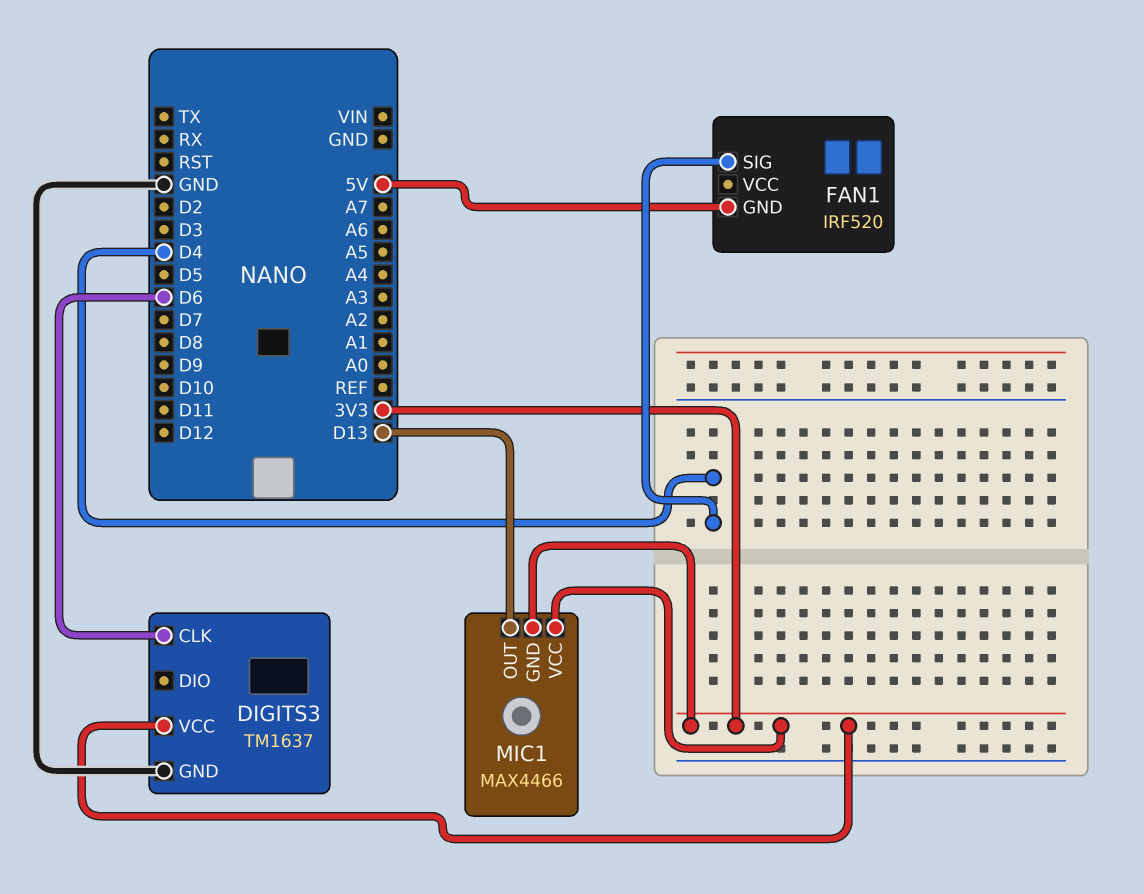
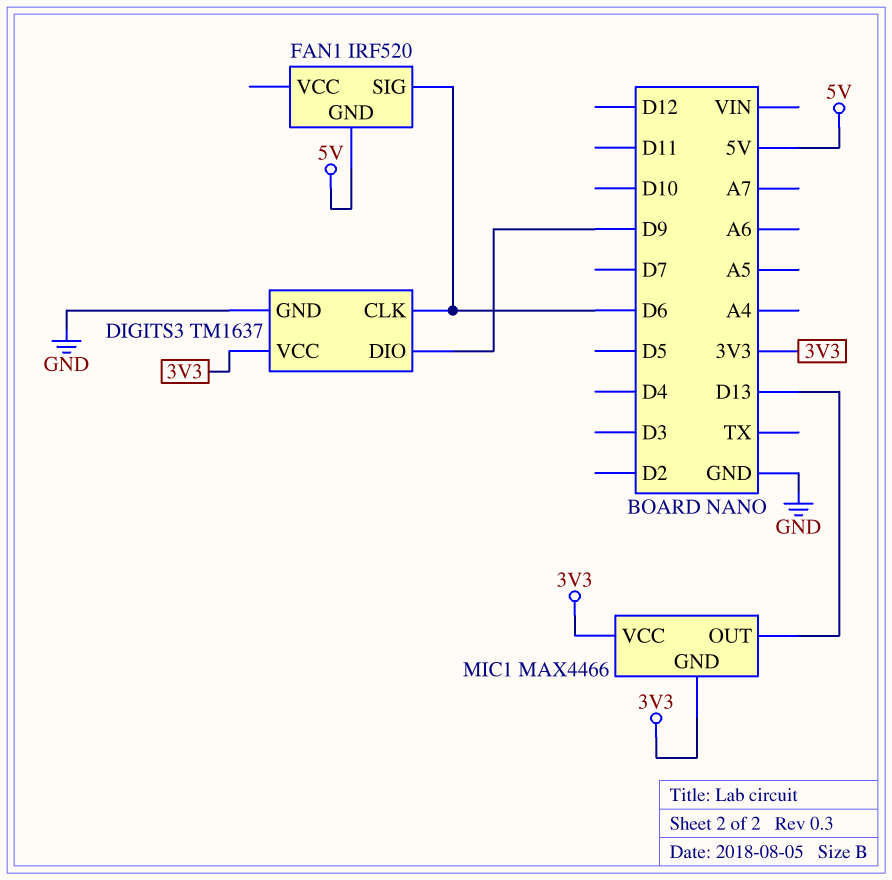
DIGITS3 pin DIO: none -> D9
FAN1 pin SIG: D4 -> D6

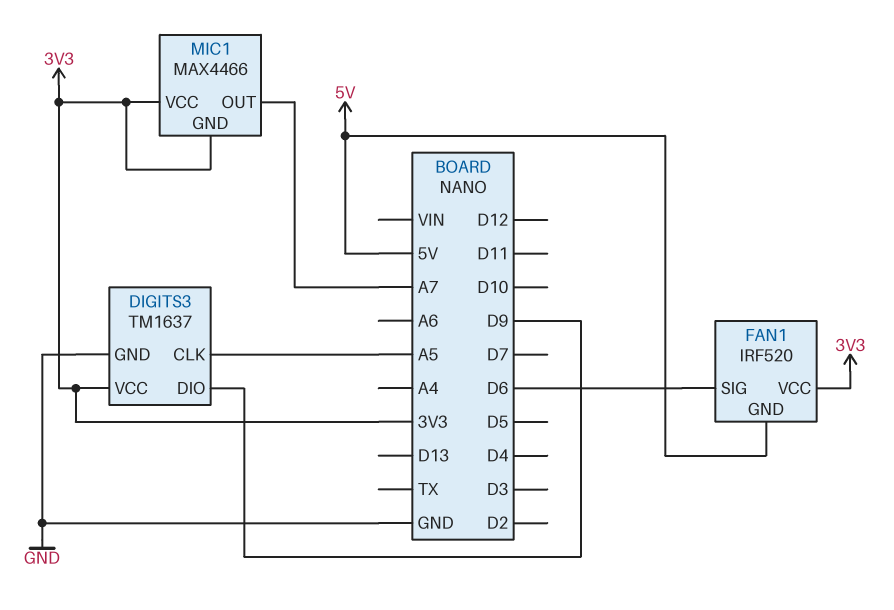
DIGITS3 pin CLK: D6 -> A5
FAN1 pin VCC: none -> 3V3
MIC1 pin OUT: D13 -> A7

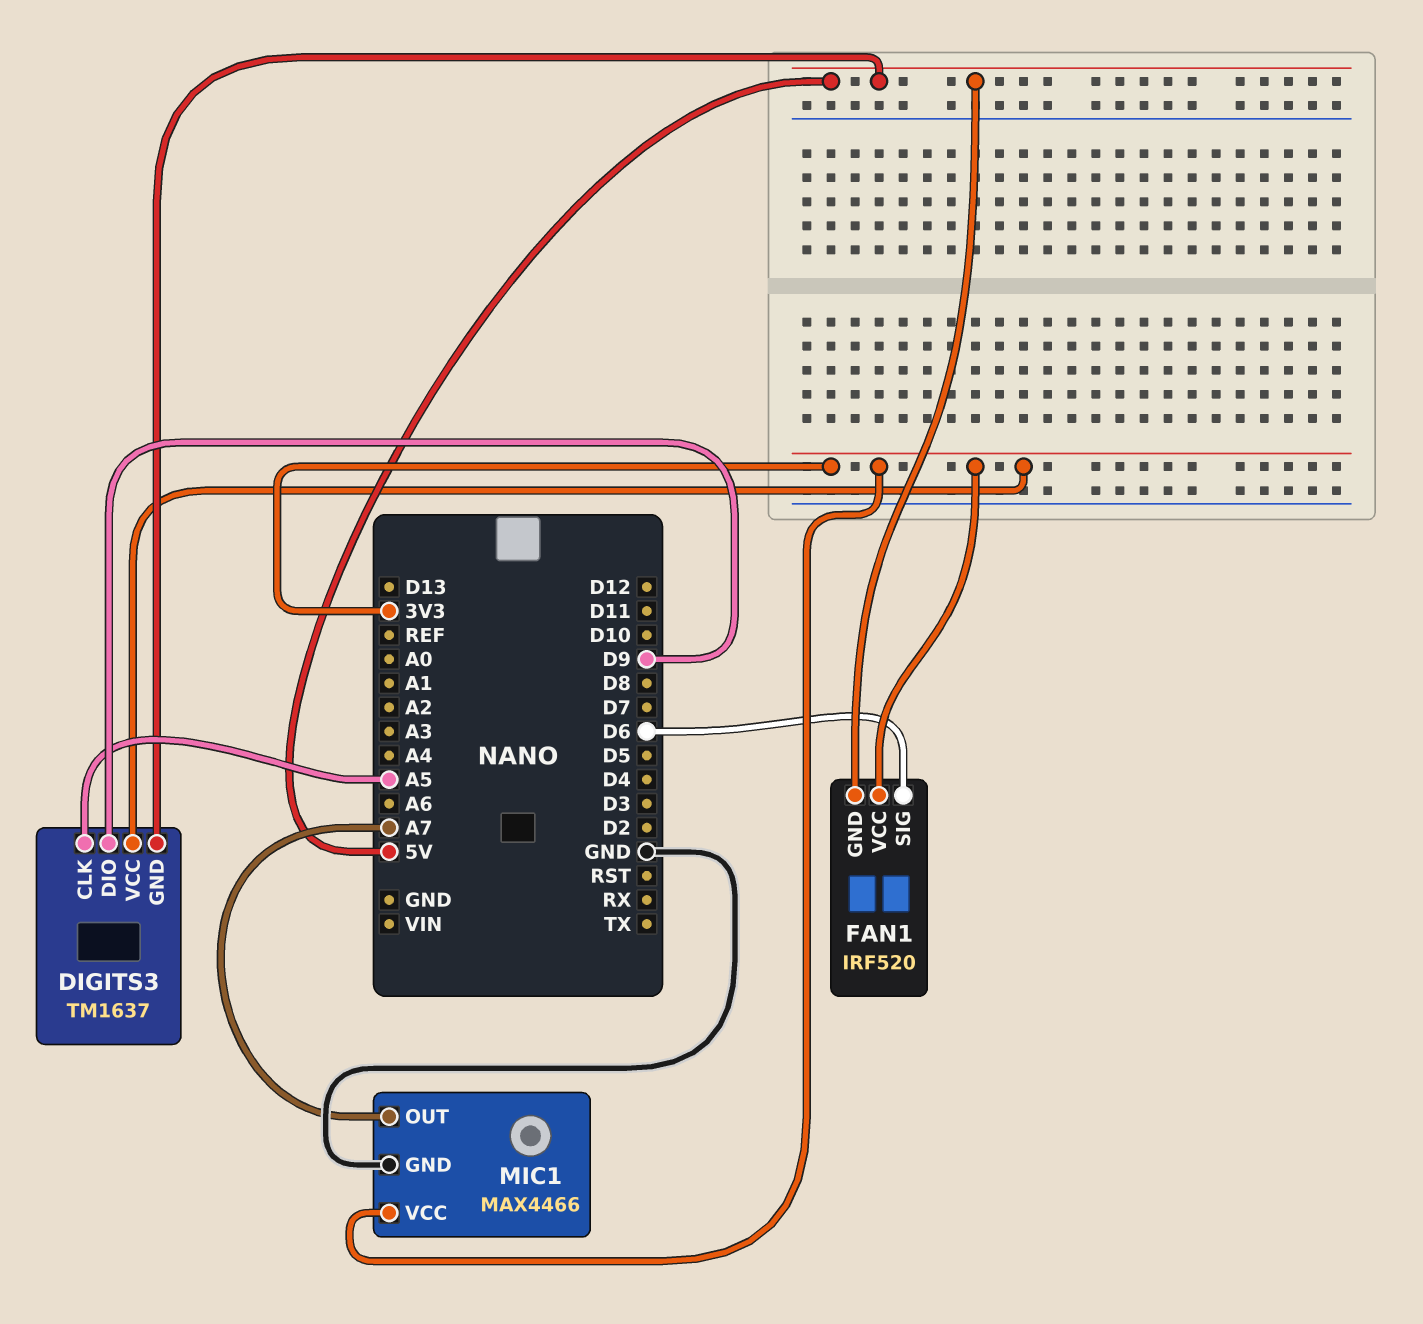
DIGITS3 pin GND: GND -> 5V
MIC1 pin GND: 3V3 -> GND

